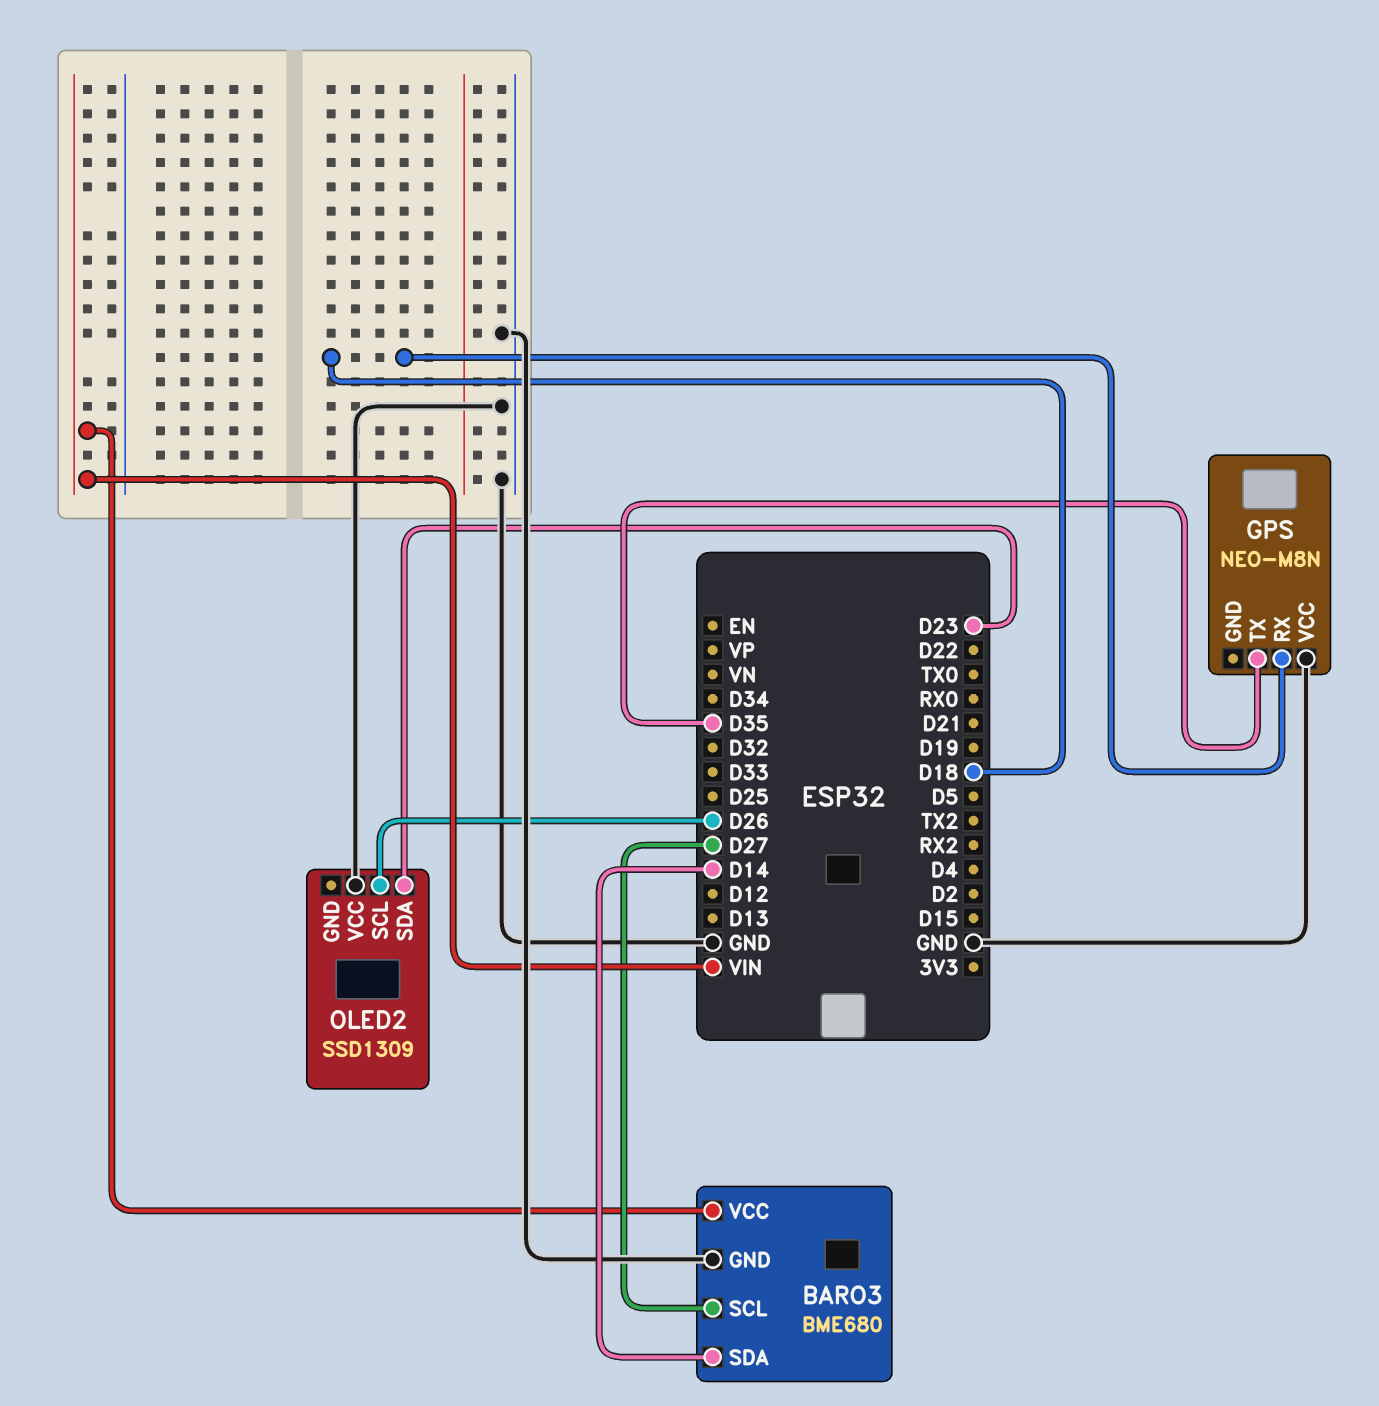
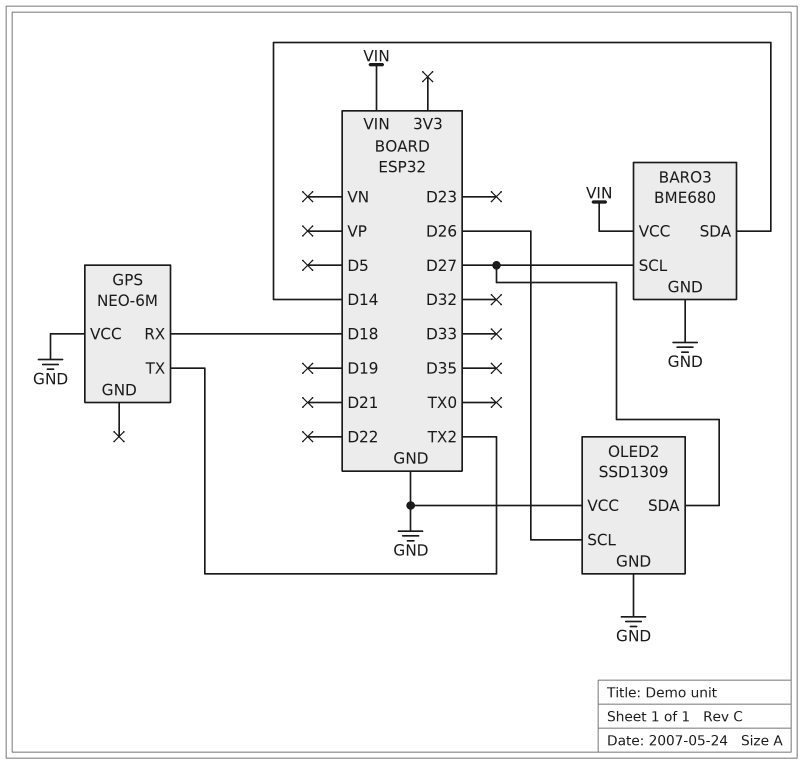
GPS: NEO-M8N -> NEO-6M
GPS pin TX: D35 -> TX2
OLED2 pin GND: none -> GND
OLED2 pin SDA: D23 -> D27

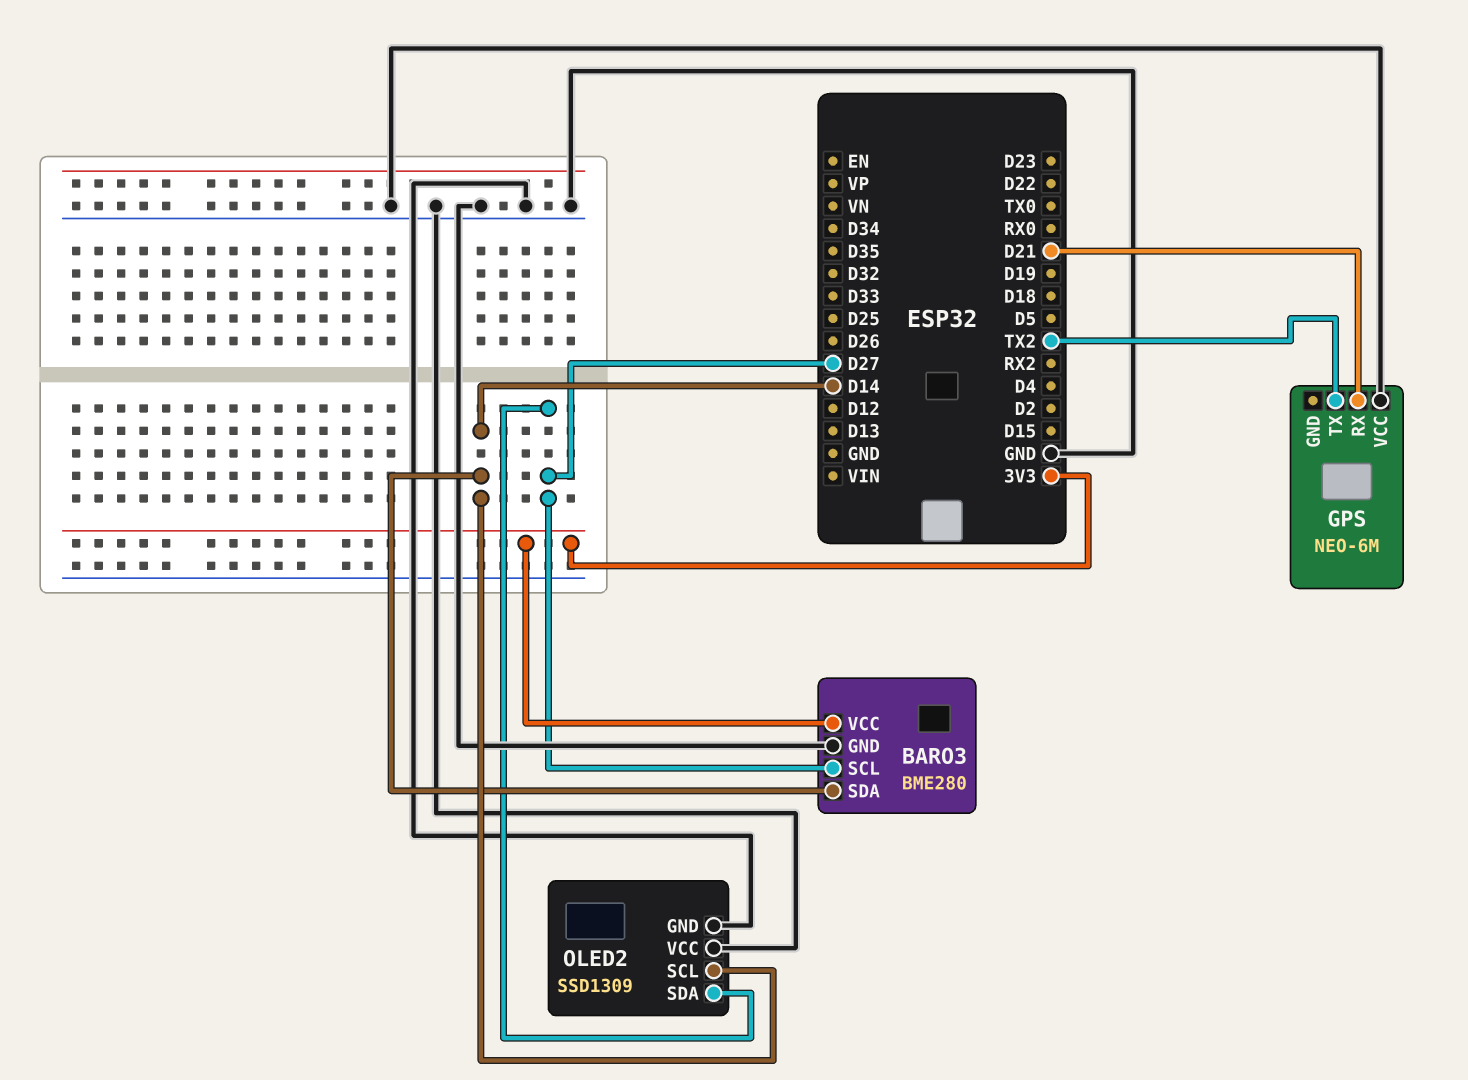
BARO3: BME680 -> BME280
BARO3 pin VCC: VIN -> 3V3
GPS pin RX: D18 -> D21
OLED2 pin SCL: D26 -> D14

